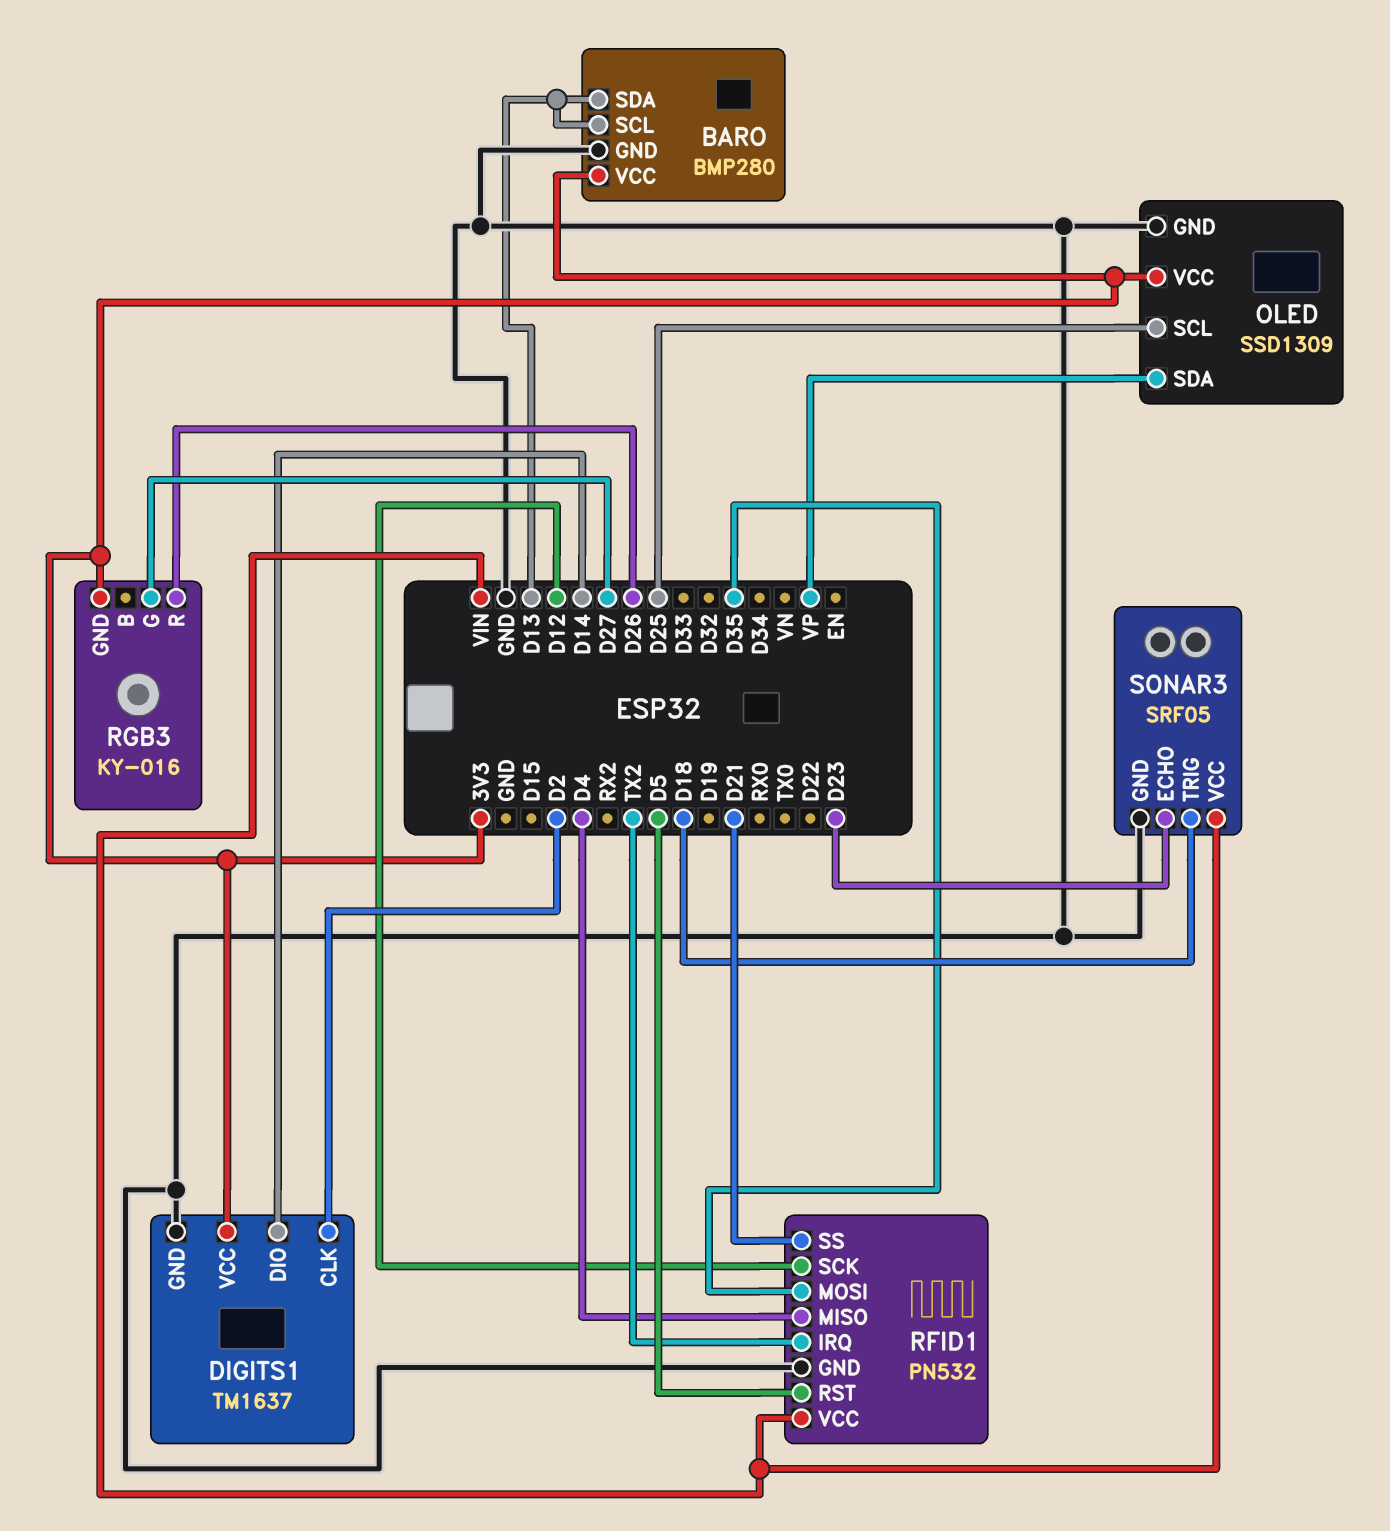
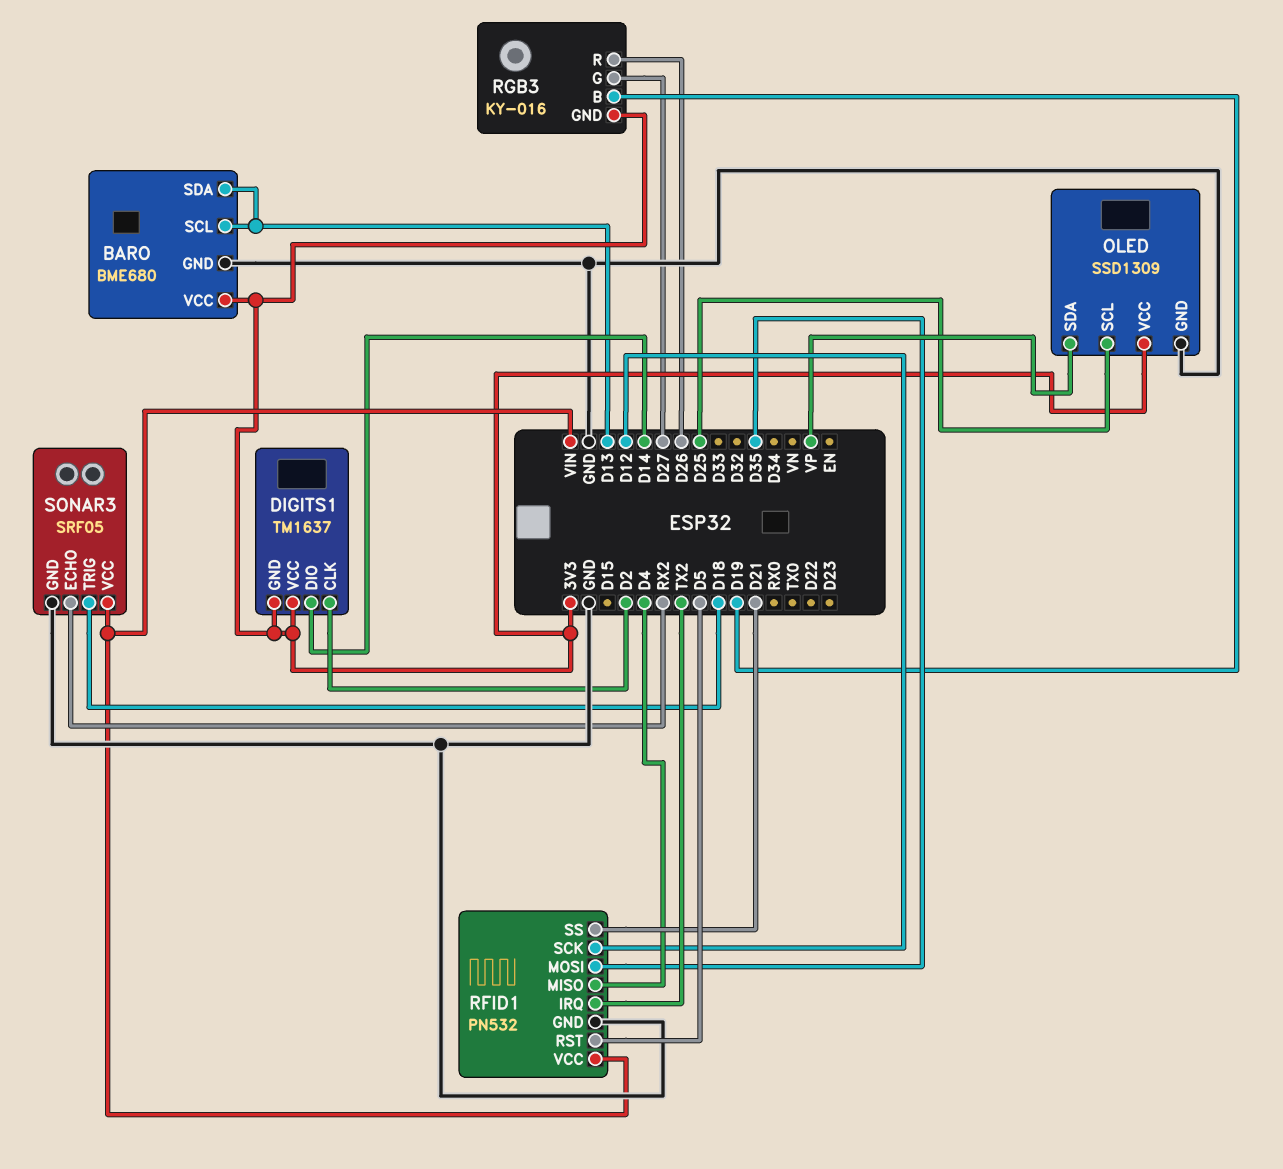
BARO: BMP280 -> BME680
DIGITS1 pin GND: GND -> 3V3
RGB3 pin B: none -> D19
SONAR3 pin ECHO: D23 -> RX2

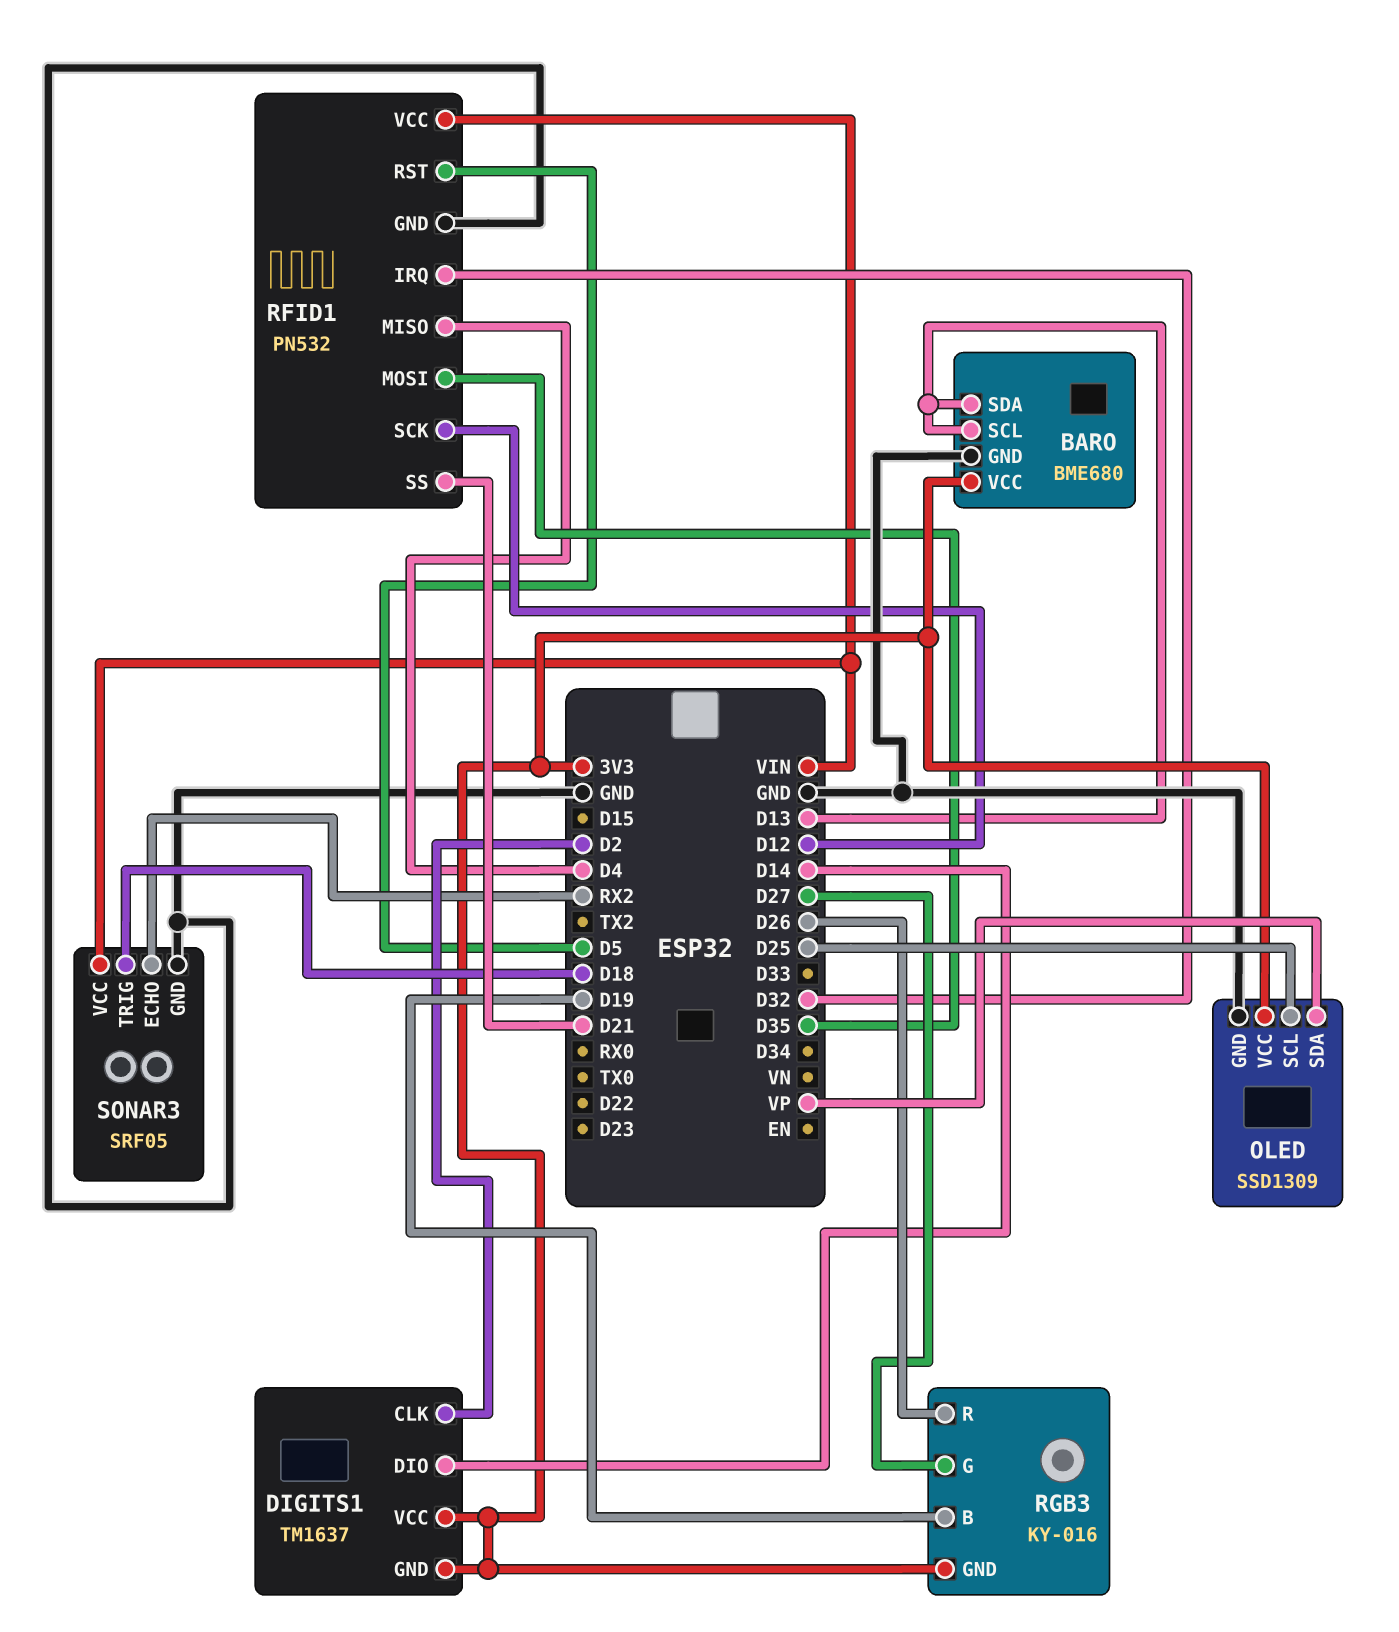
RFID1 pin IRQ: TX2 -> D32

